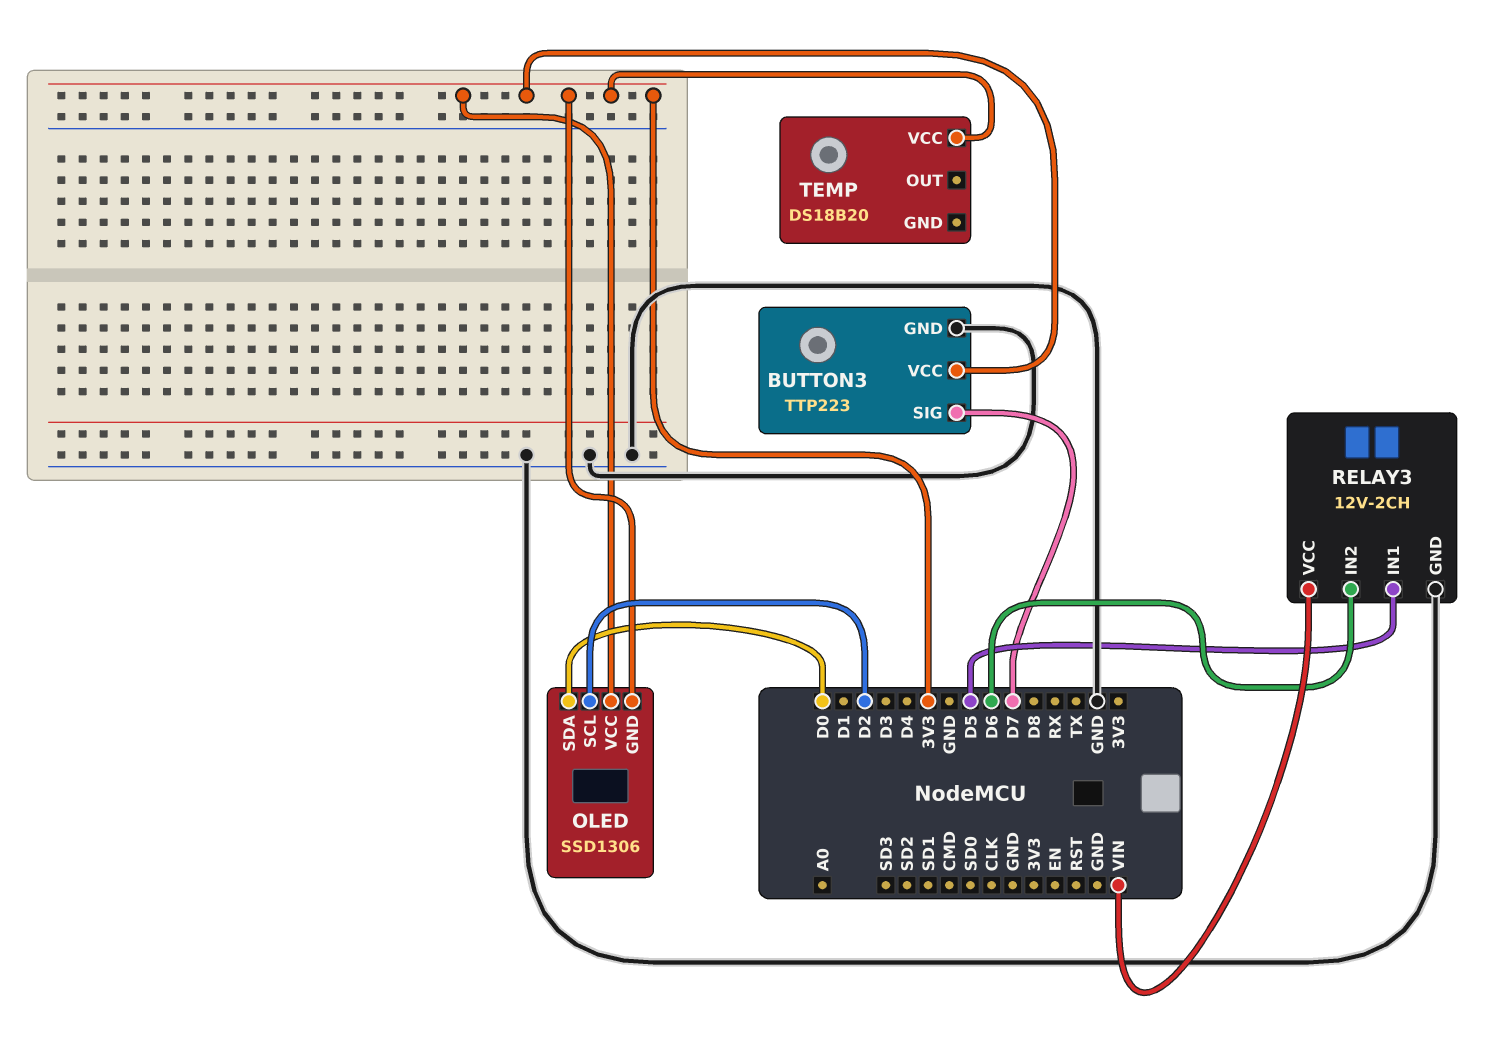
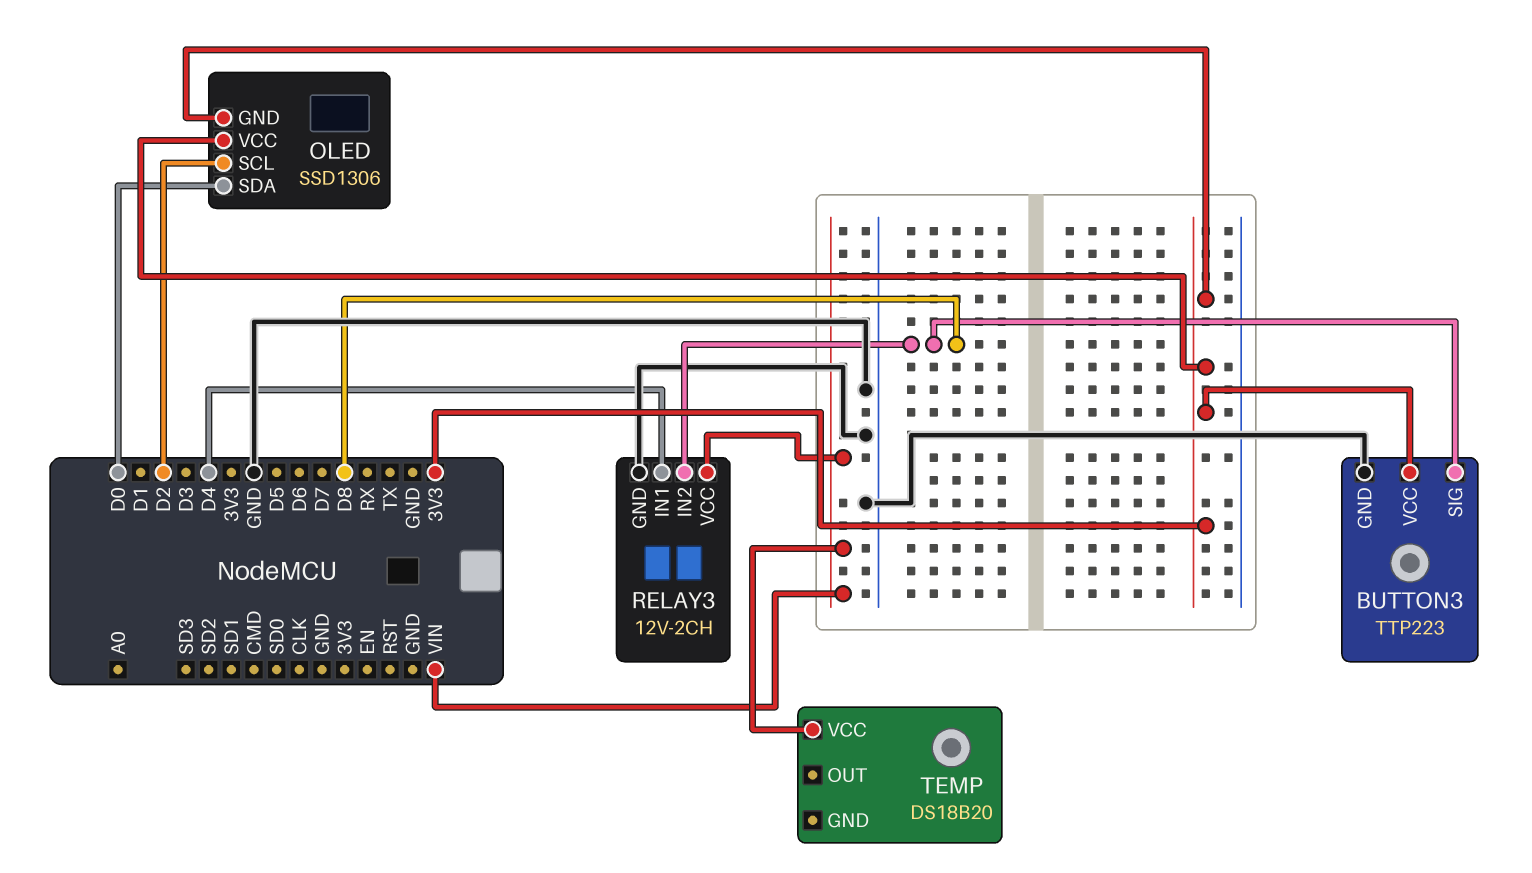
BUTTON3 pin SIG: D7 -> D8
RELAY3 pin IN1: D5 -> D4
RELAY3 pin IN2: D6 -> D8
TEMP pin VCC: 3V3 -> VIN

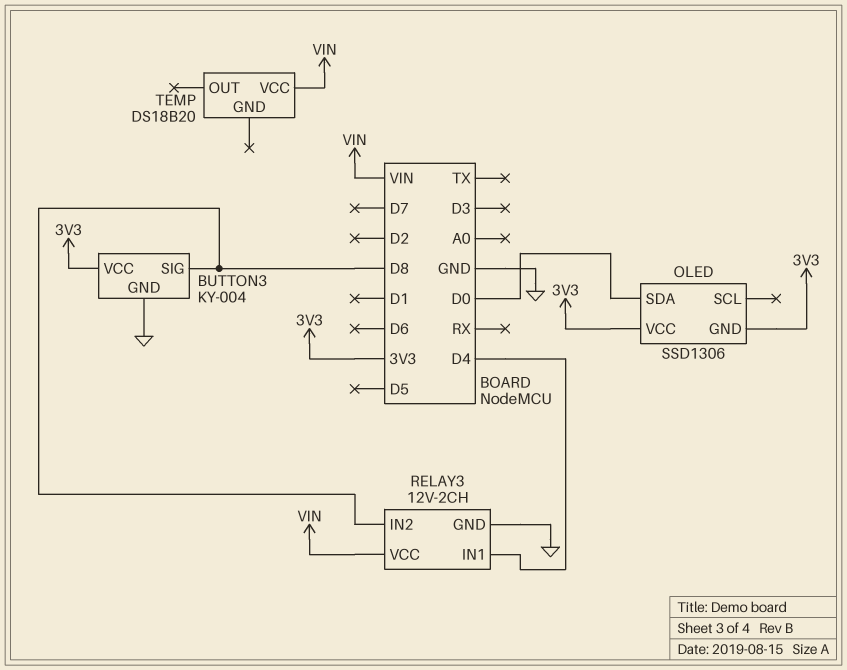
BUTTON3: TTP223 -> KY-004
OLED pin SCL: D2 -> none

